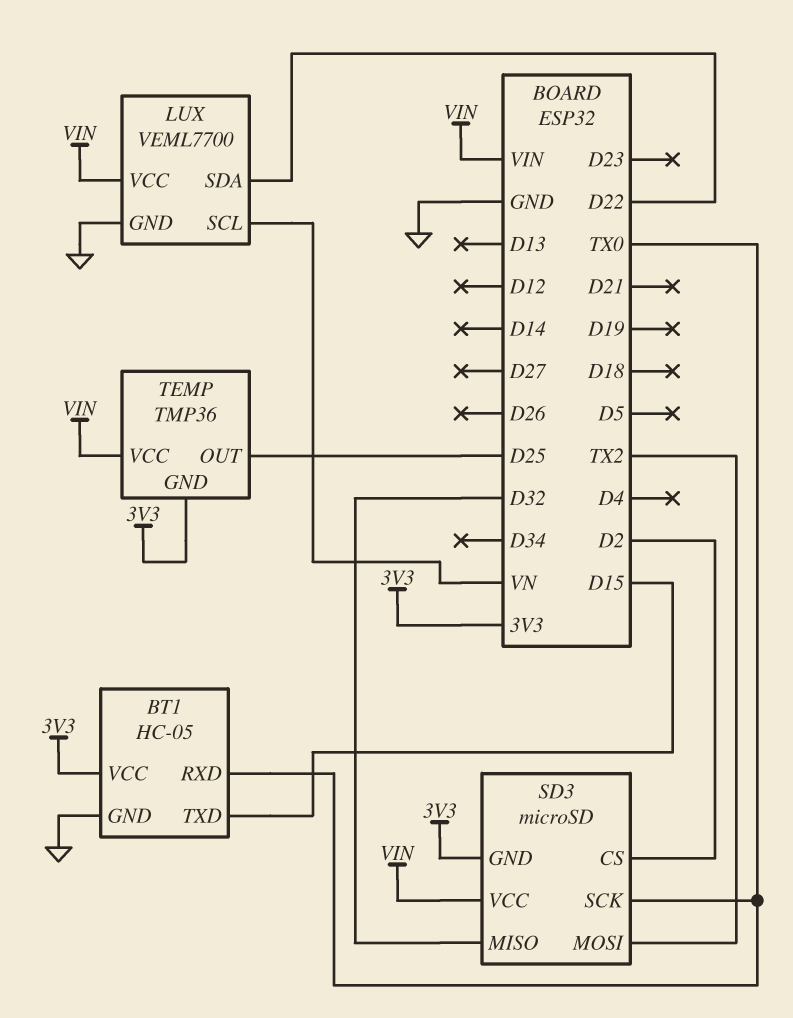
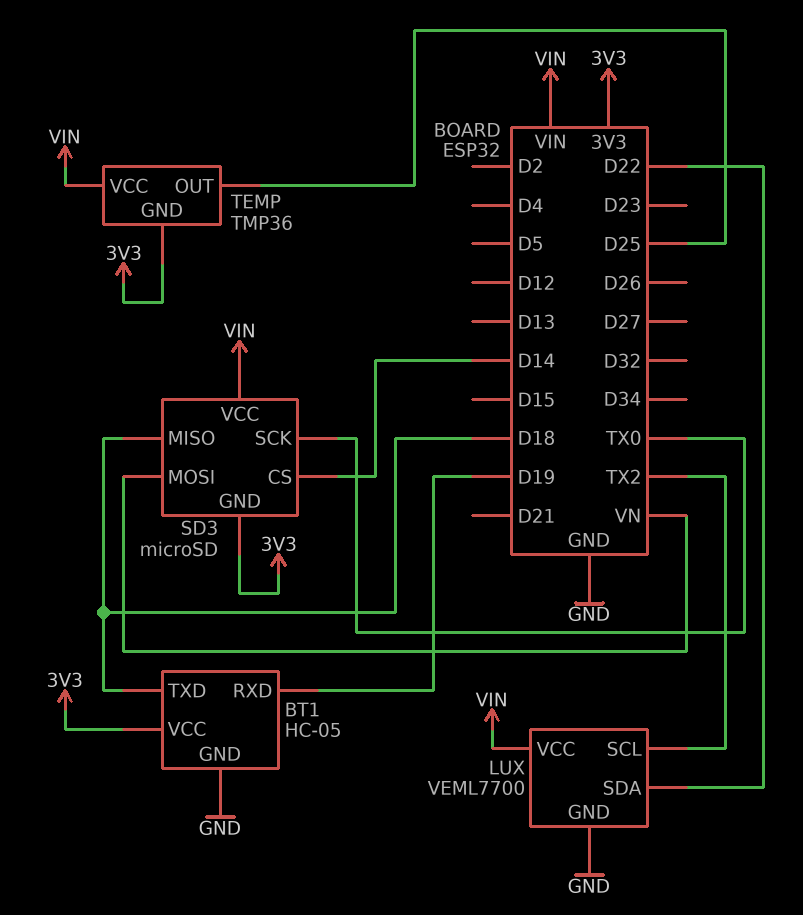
BT1 pin RXD: TX0 -> D19
BT1 pin TXD: D15 -> D18
LUX pin SCL: VN -> TX2
SD3 pin CS: D2 -> D14
SD3 pin MISO: D32 -> D18
SD3 pin MOSI: TX2 -> VN

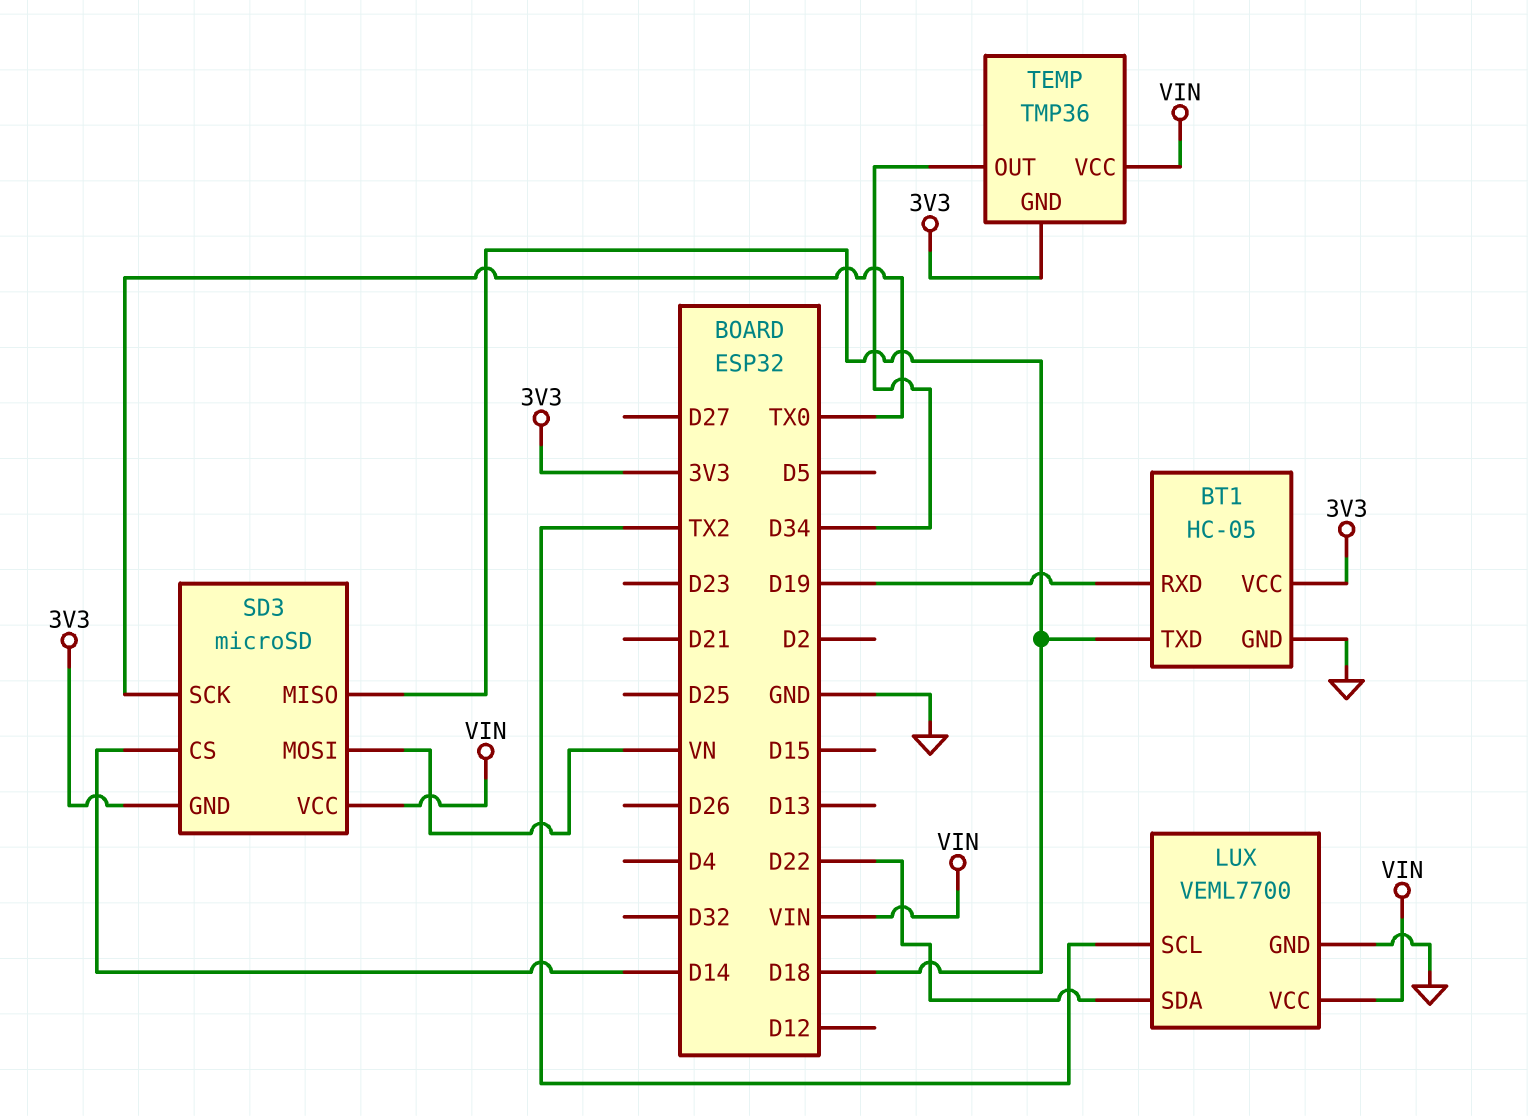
TEMP pin OUT: D25 -> D34

